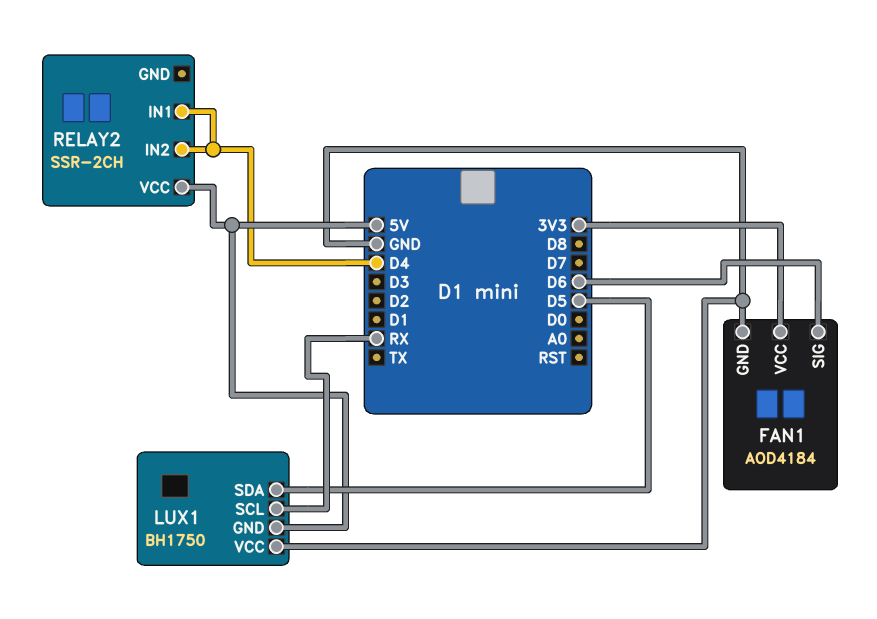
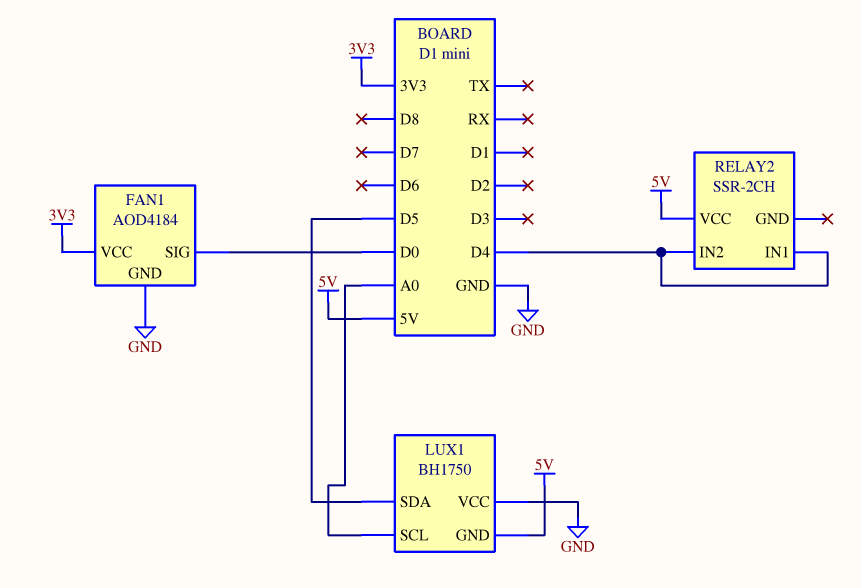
FAN1 pin SIG: D6 -> D0
LUX1 pin SCL: RX -> A0

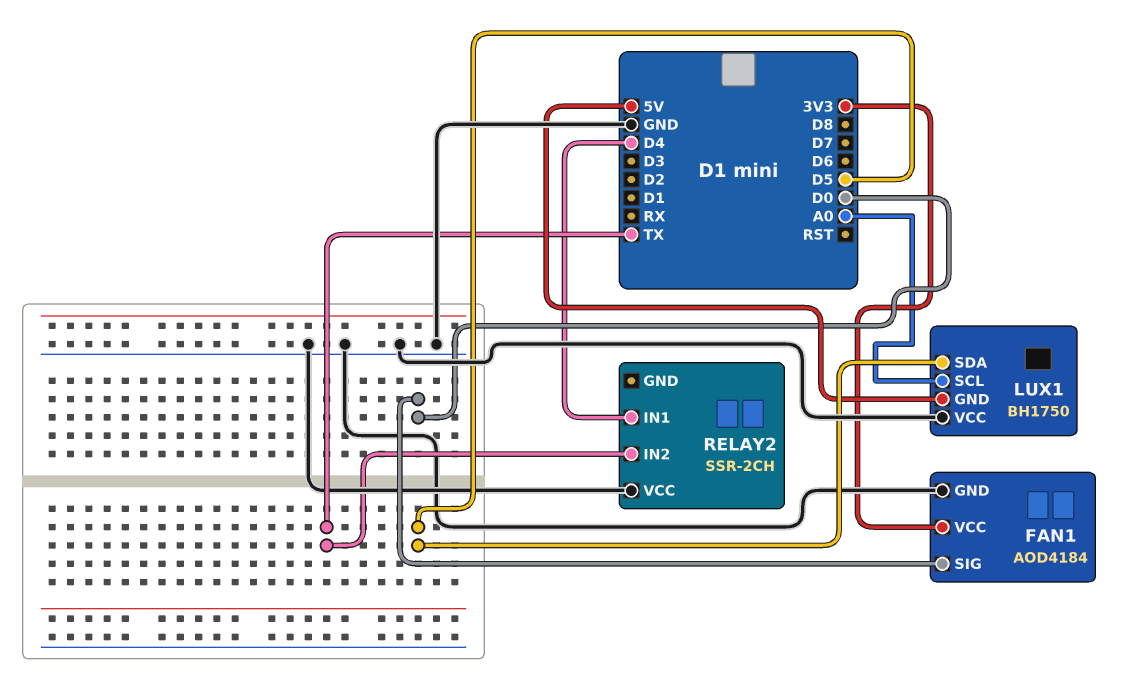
RELAY2 pin IN2: D4 -> TX
RELAY2 pin VCC: 5V -> GND

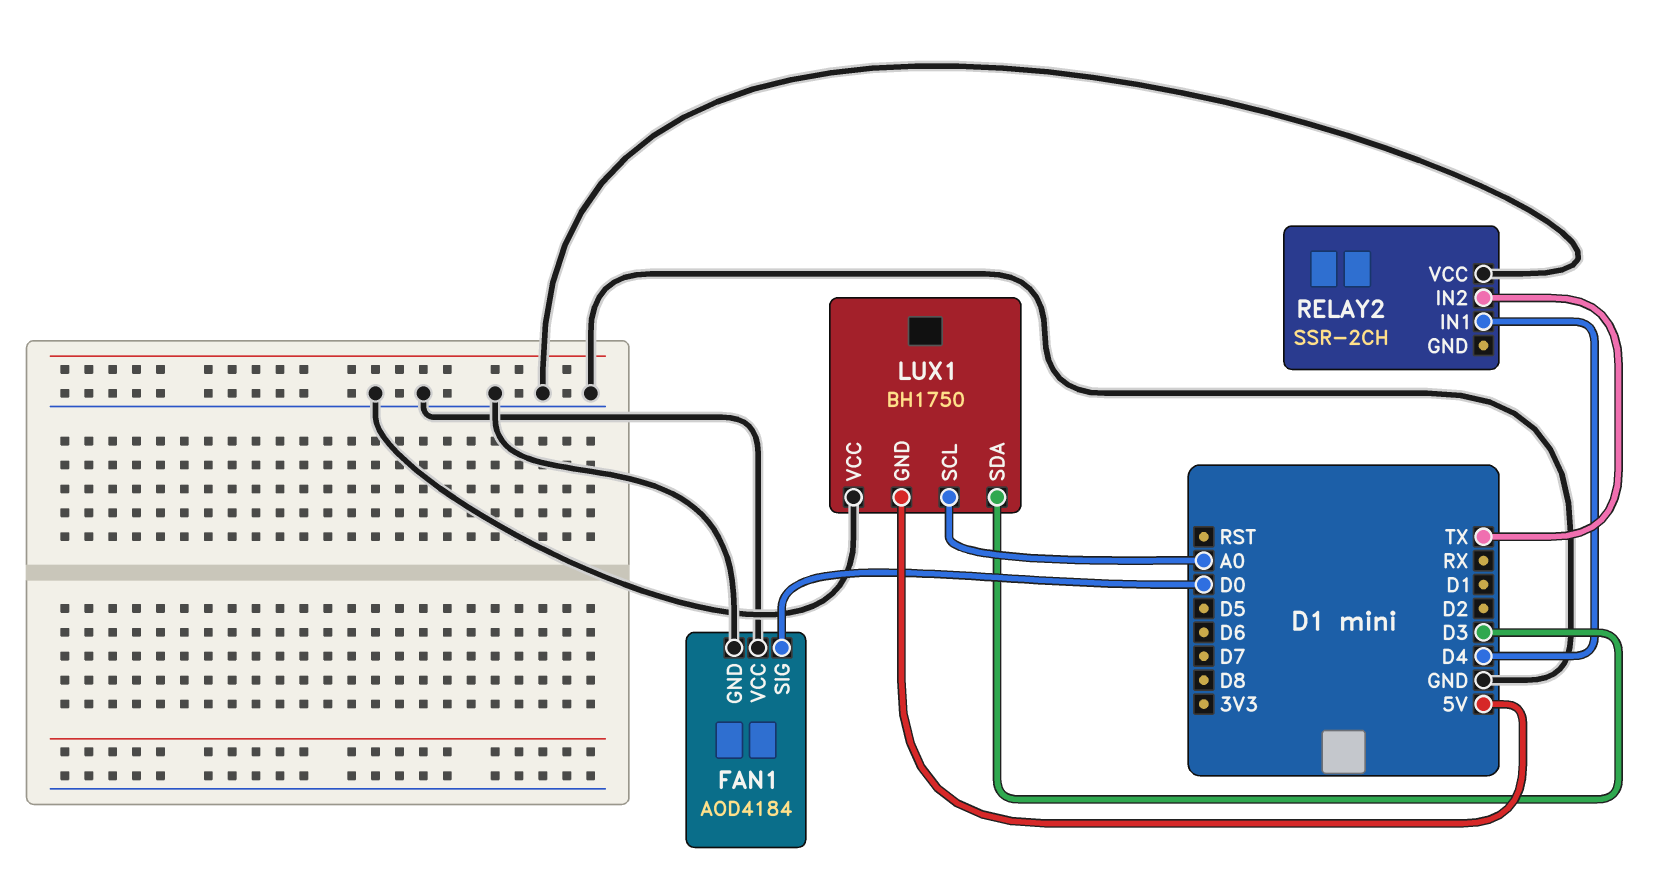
FAN1 pin VCC: 3V3 -> GND
LUX1 pin SDA: D5 -> D3

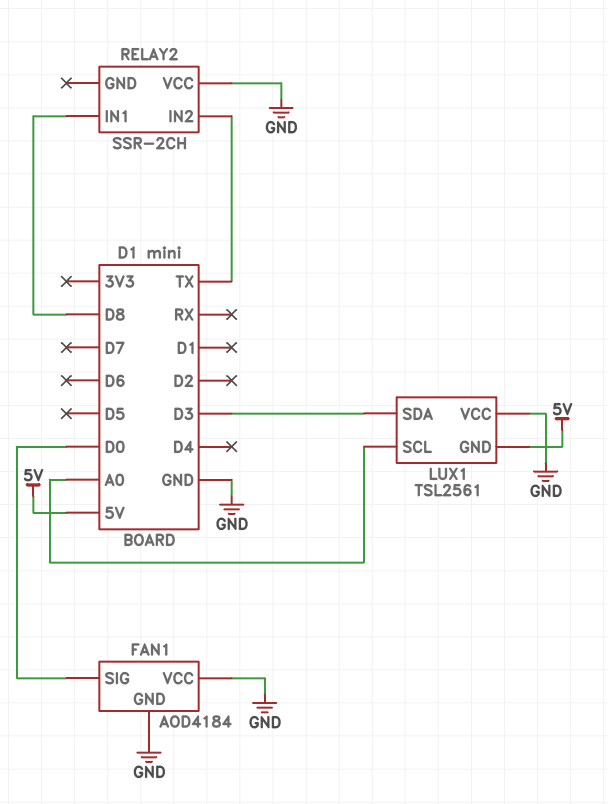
LUX1: BH1750 -> TSL2561
RELAY2 pin IN1: D4 -> D8

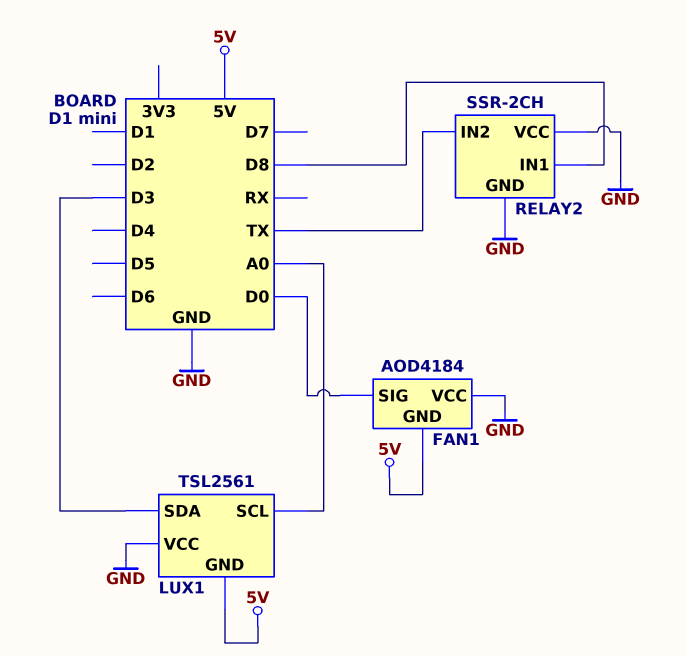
FAN1 pin GND: GND -> 5V
RELAY2 pin GND: none -> GND

